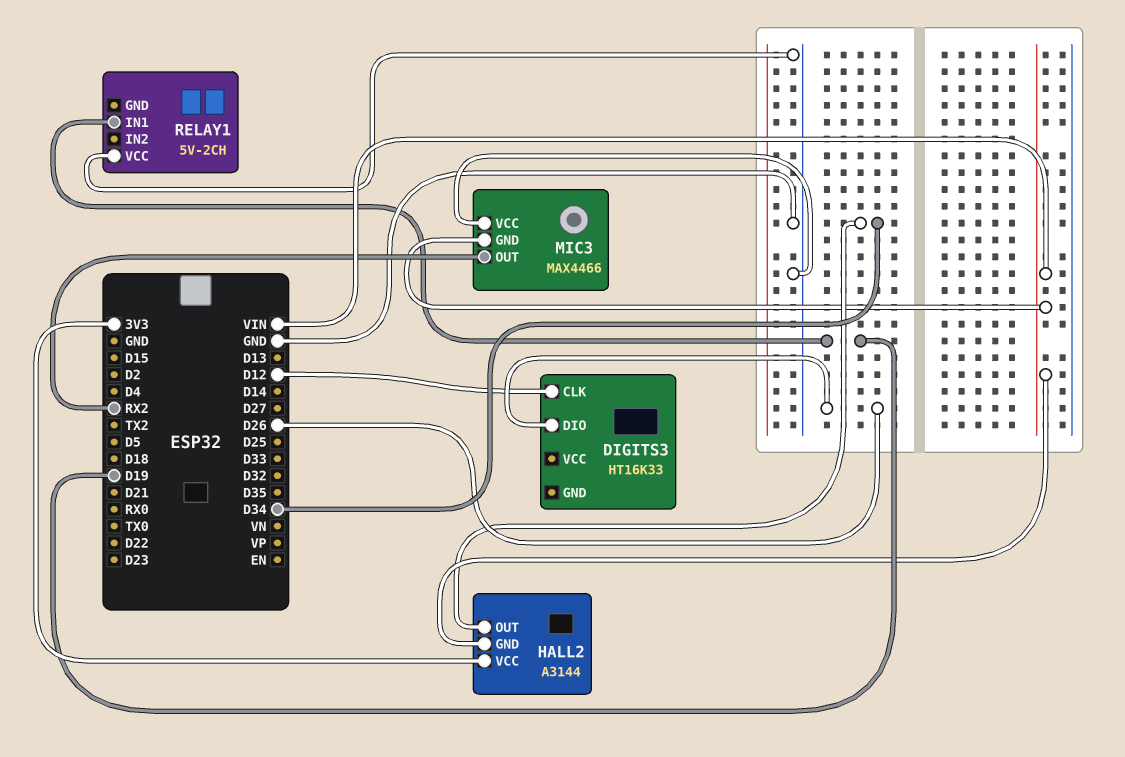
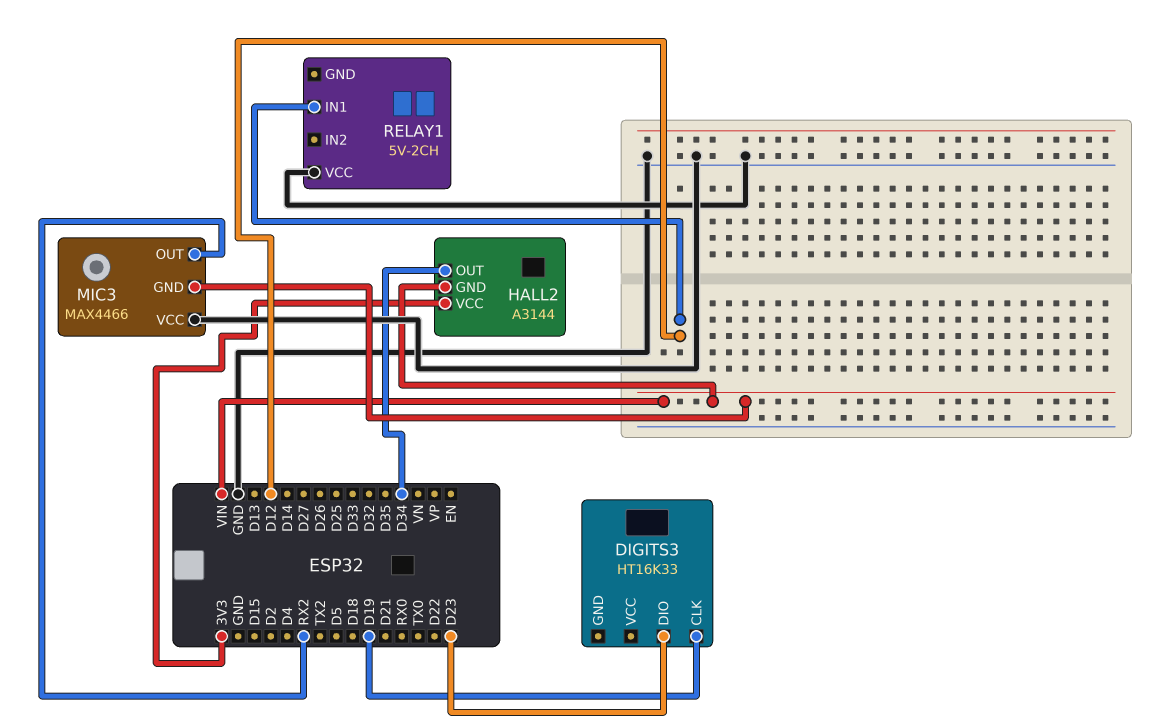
DIGITS3 pin CLK: D12 -> D19
DIGITS3 pin DIO: D26 -> D23
RELAY1 pin IN1: D19 -> D12

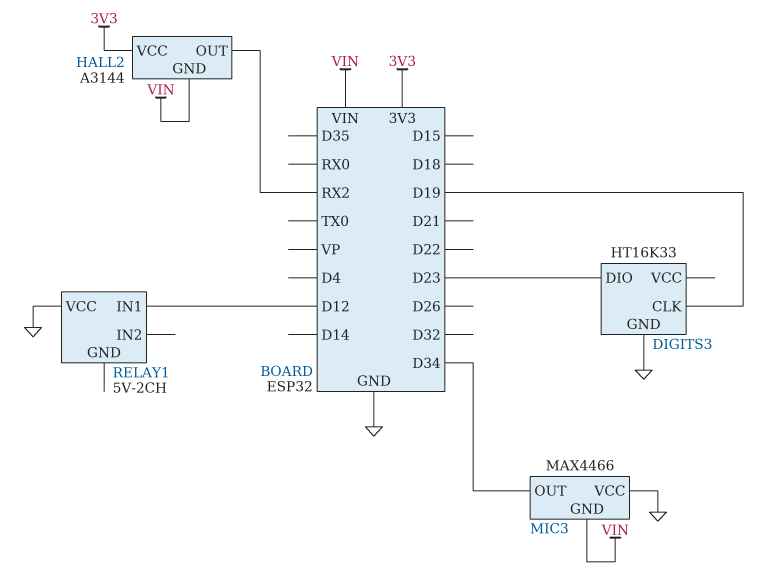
DIGITS3 pin GND: none -> GND
HALL2 pin OUT: D34 -> RX2
MIC3 pin OUT: RX2 -> D34

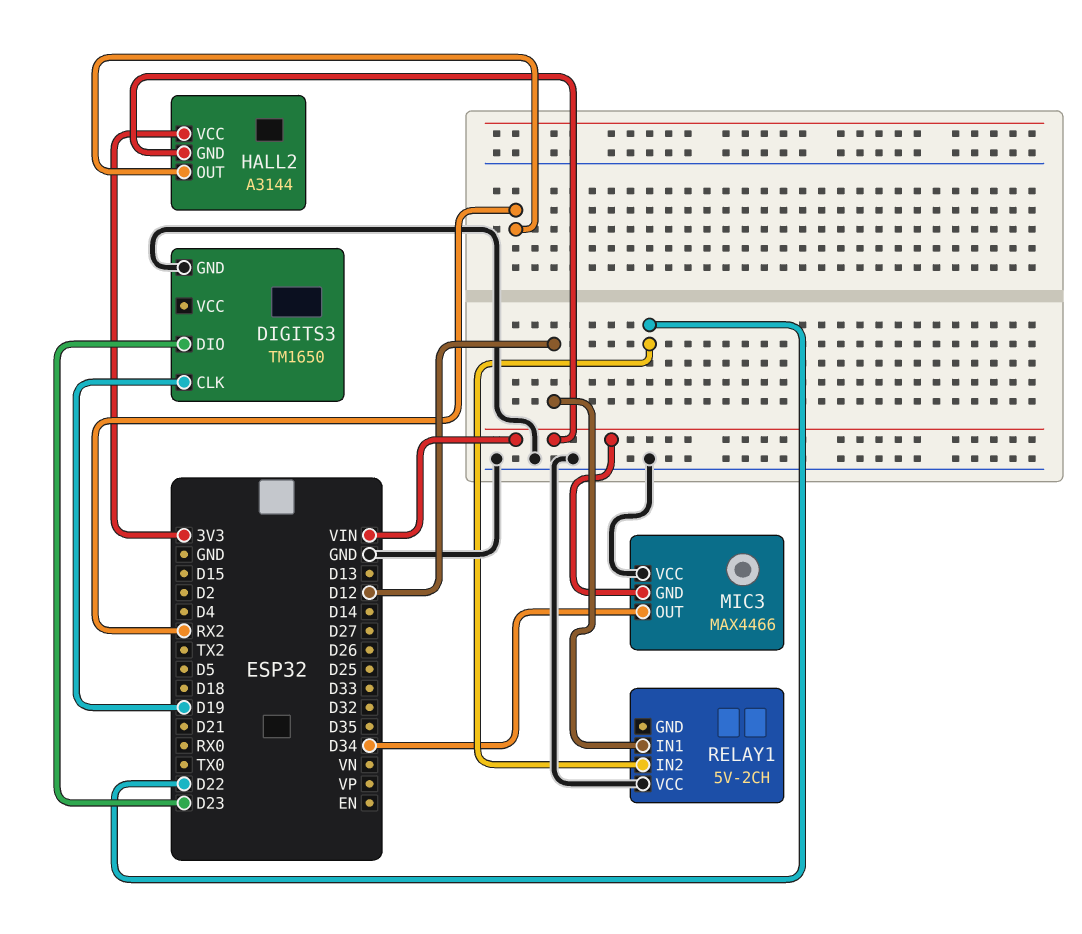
DIGITS3: HT16K33 -> TM1650
RELAY1 pin IN2: none -> D22

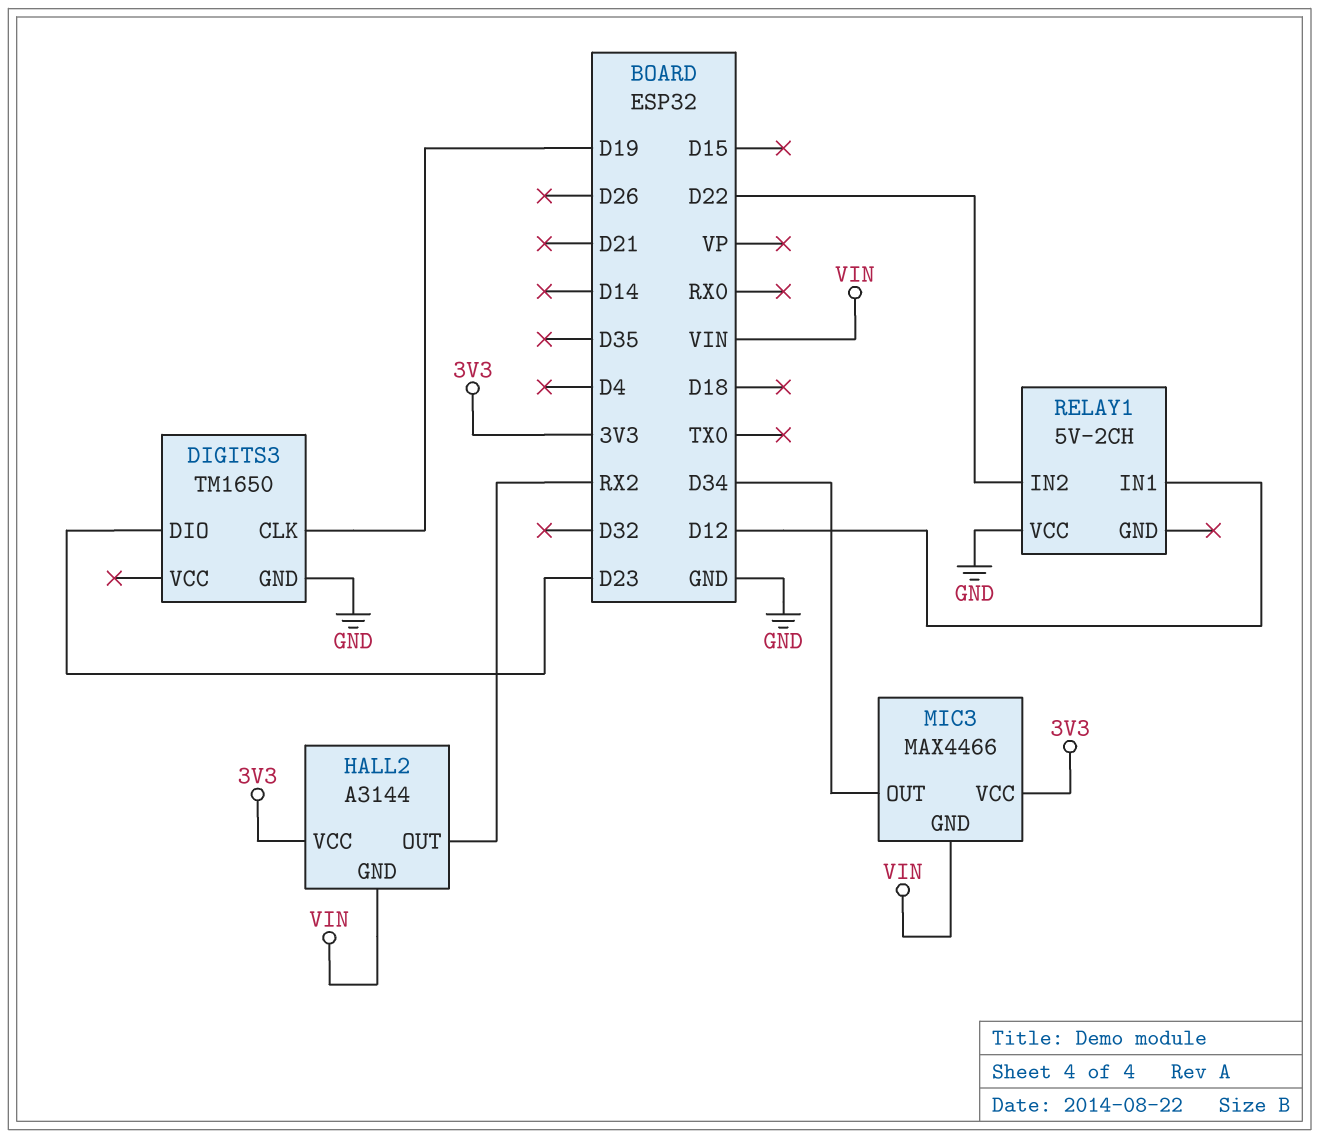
MIC3 pin VCC: GND -> 3V3

